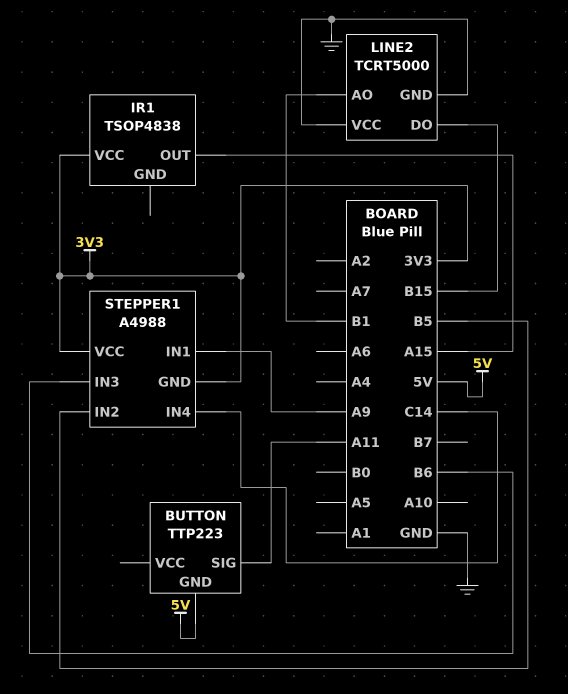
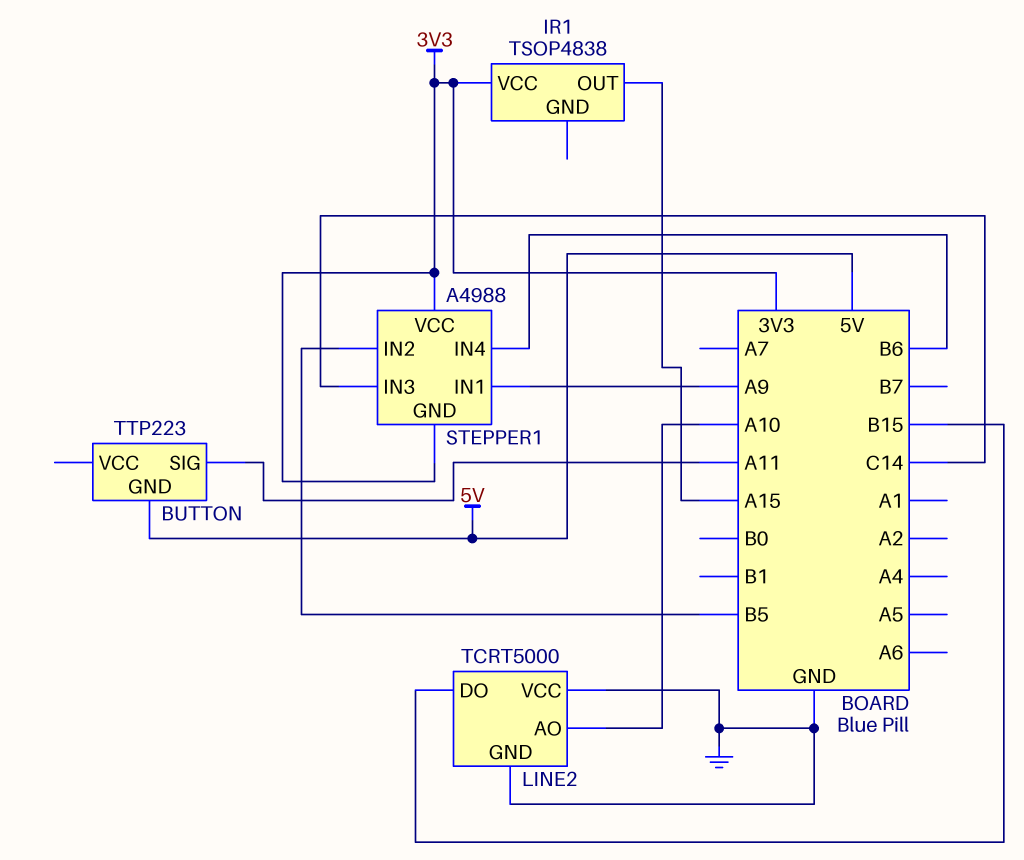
LINE2 pin AO: B1 -> A10
STEPPER1 pin IN3: B6 -> C14
STEPPER1 pin IN4: C14 -> B6

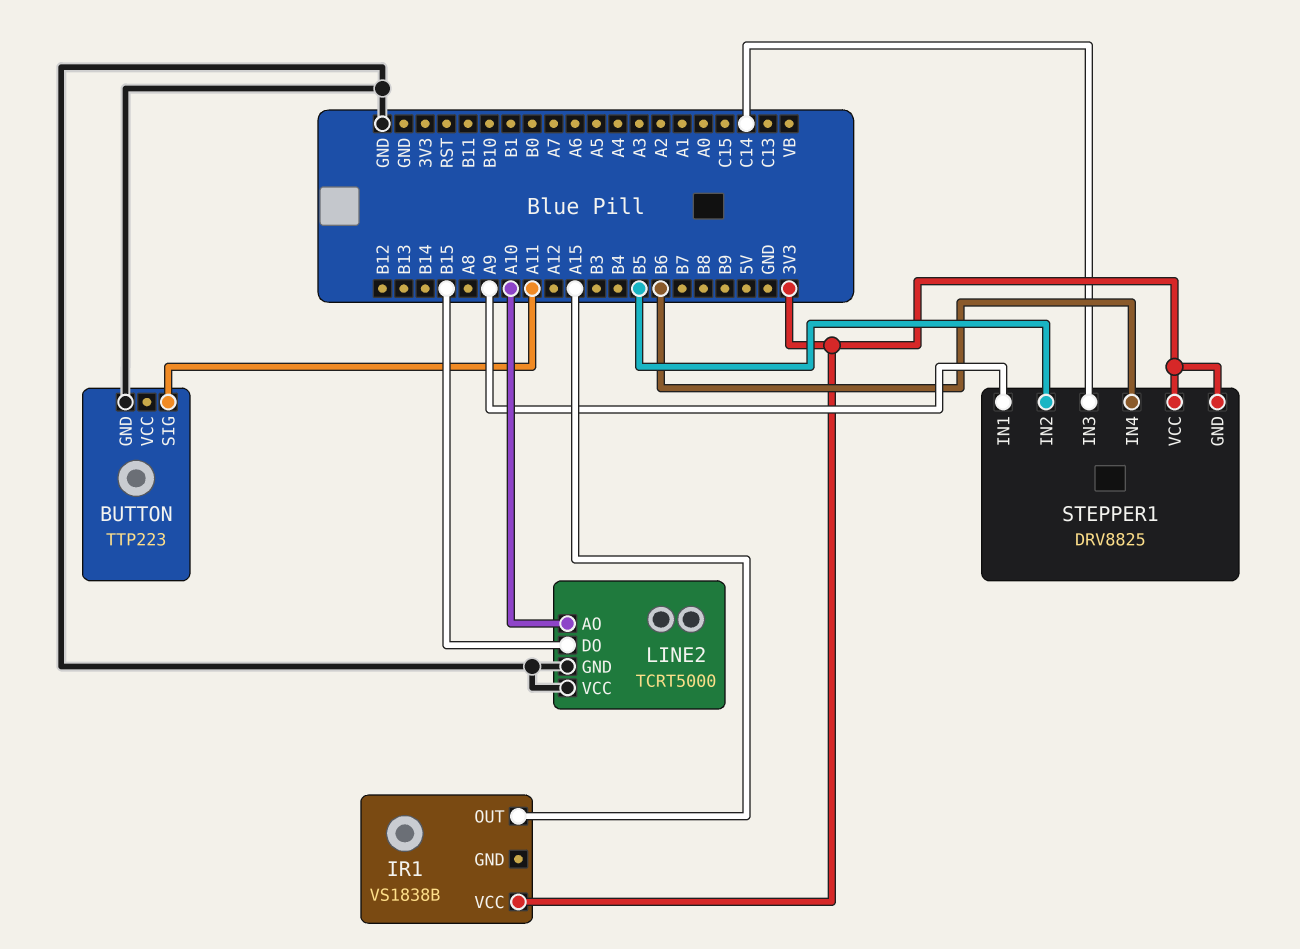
BUTTON pin GND: 5V -> GND
IR1: TSOP4838 -> VS1838B
STEPPER1: A4988 -> DRV8825

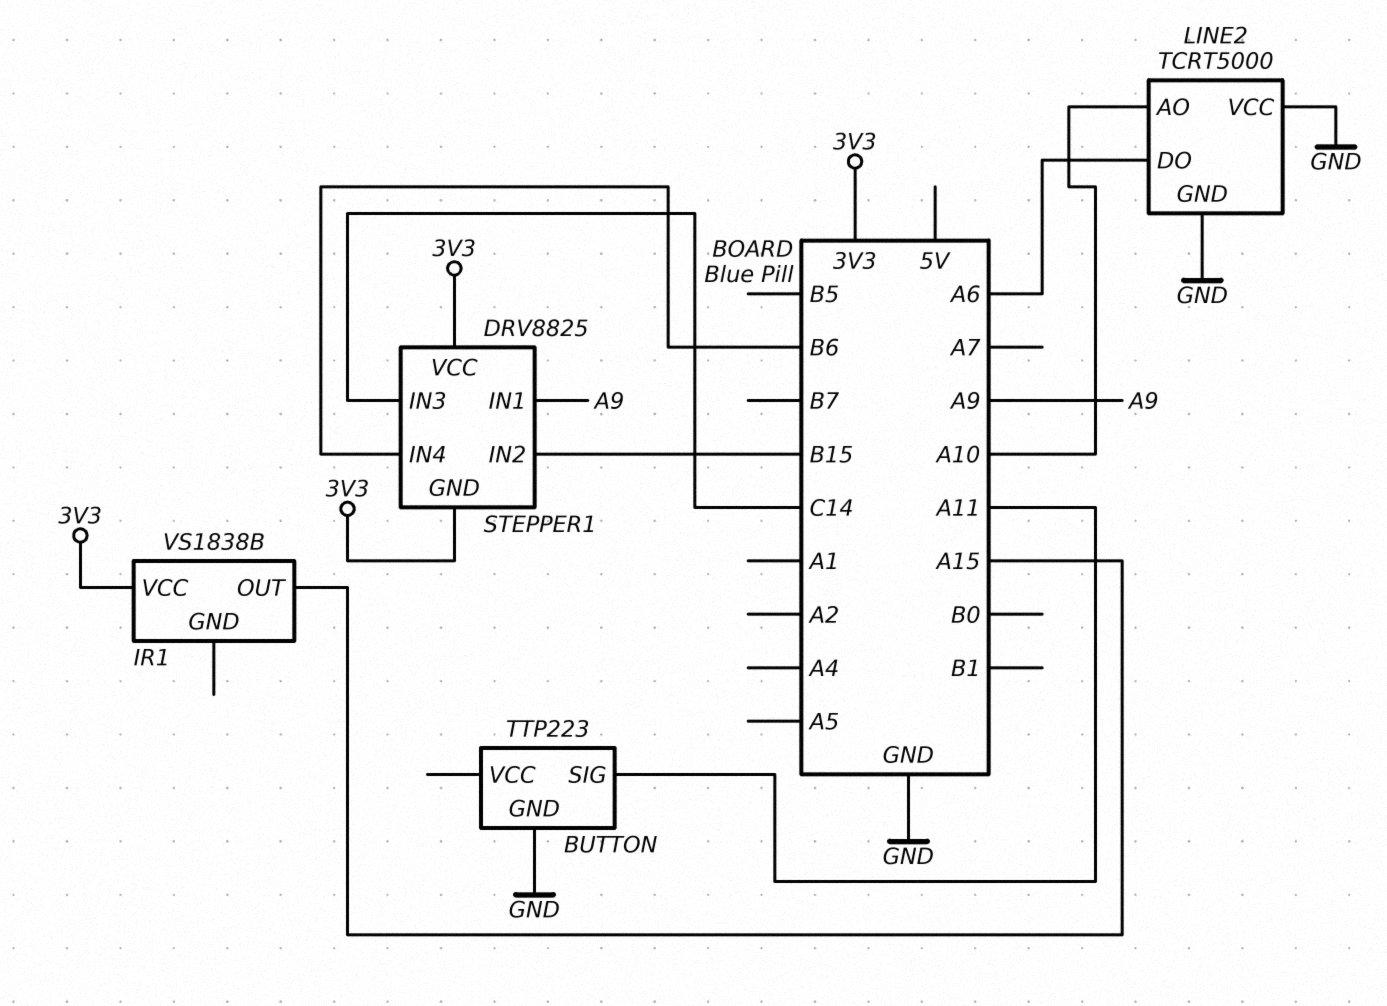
LINE2 pin DO: B15 -> A6
STEPPER1 pin IN2: B5 -> B15

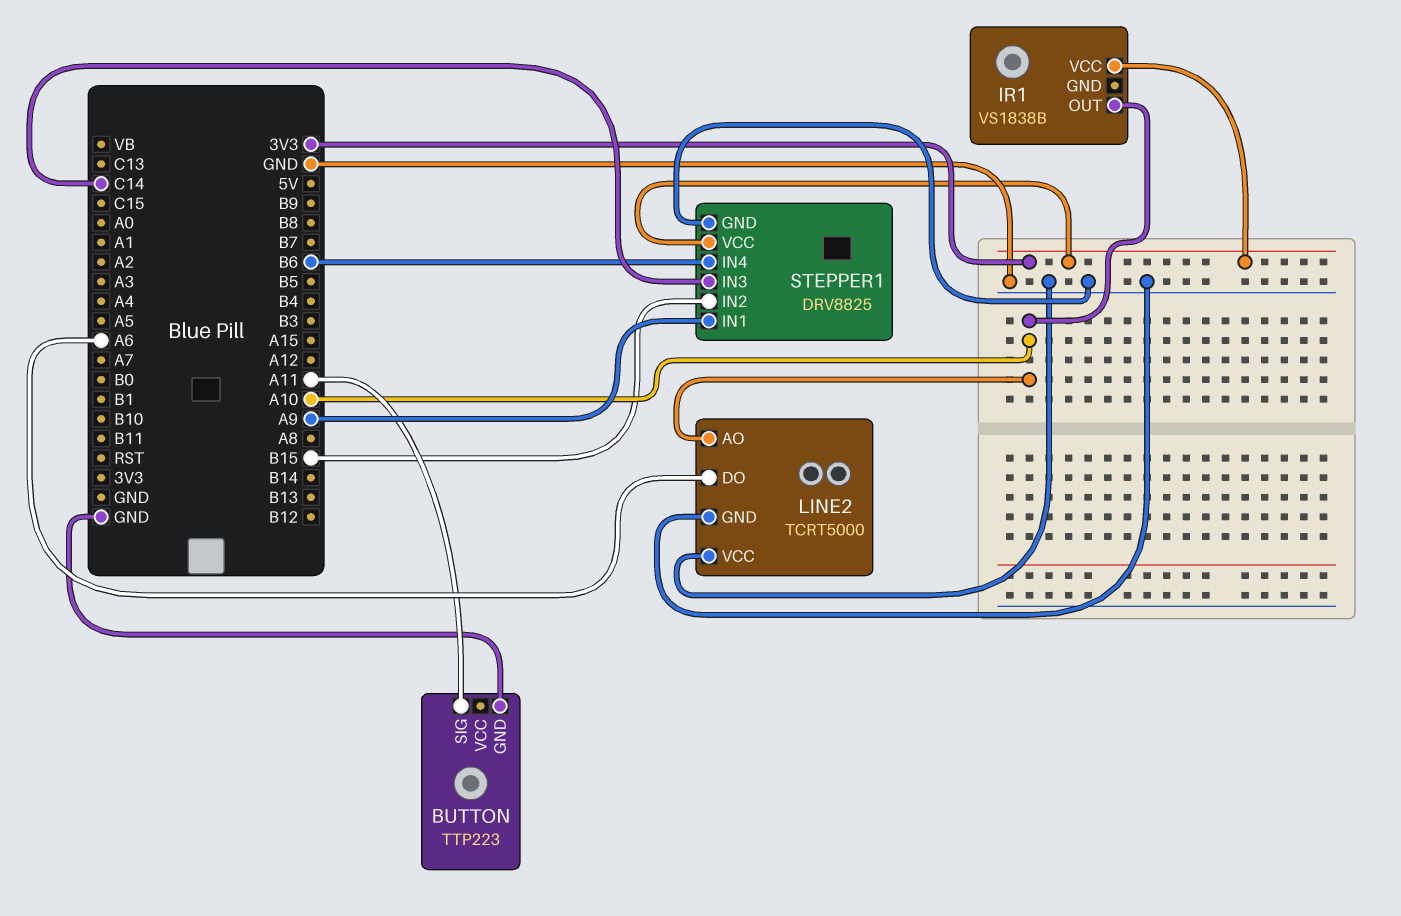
IR1 pin OUT: A15 -> A10
STEPPER1 pin GND: 3V3 -> GND

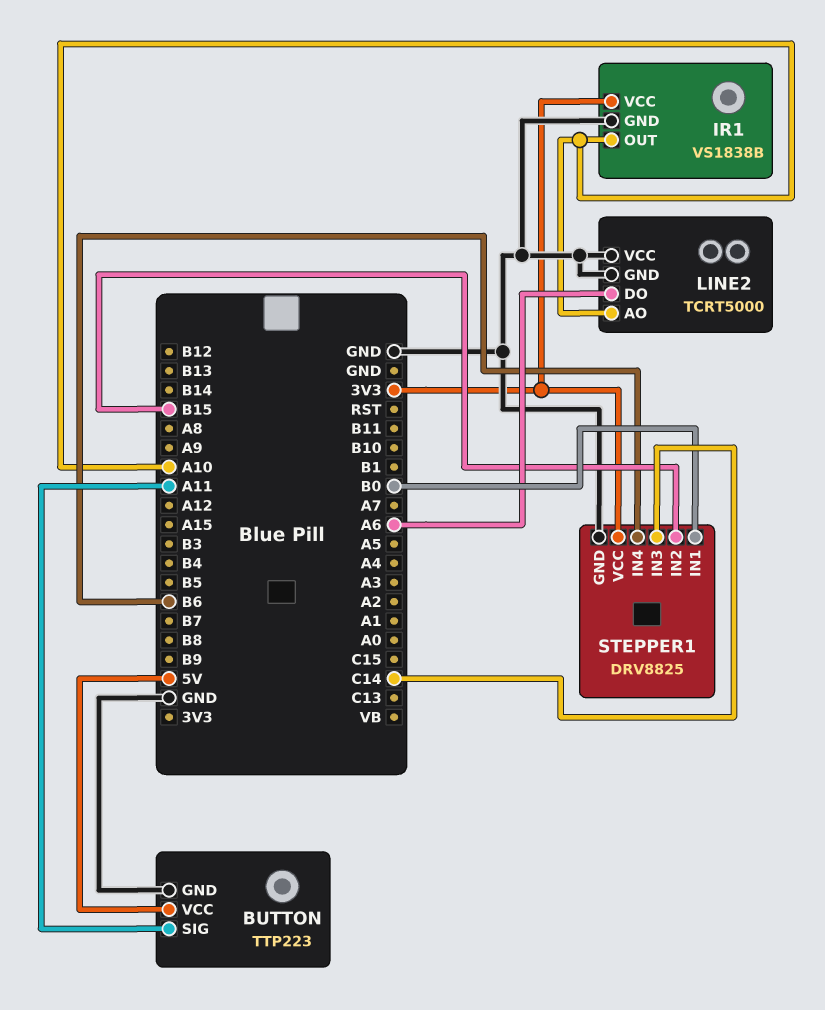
BUTTON pin VCC: none -> 5V
IR1 pin GND: none -> GND
STEPPER1 pin IN1: A9 -> B0

